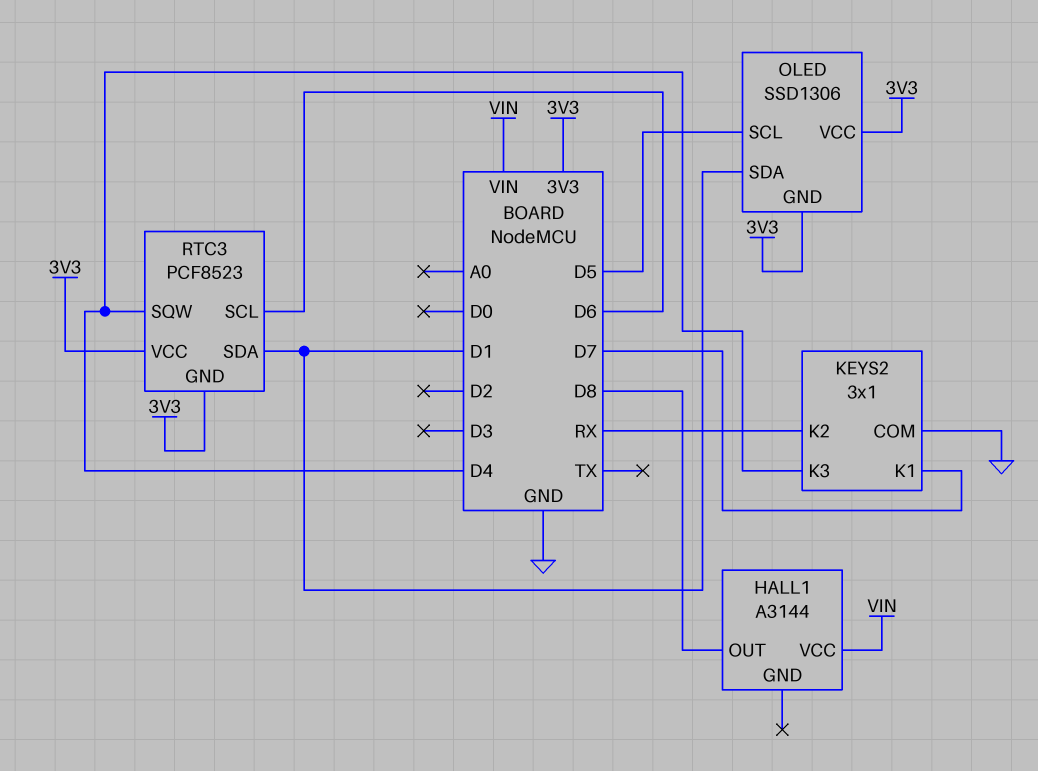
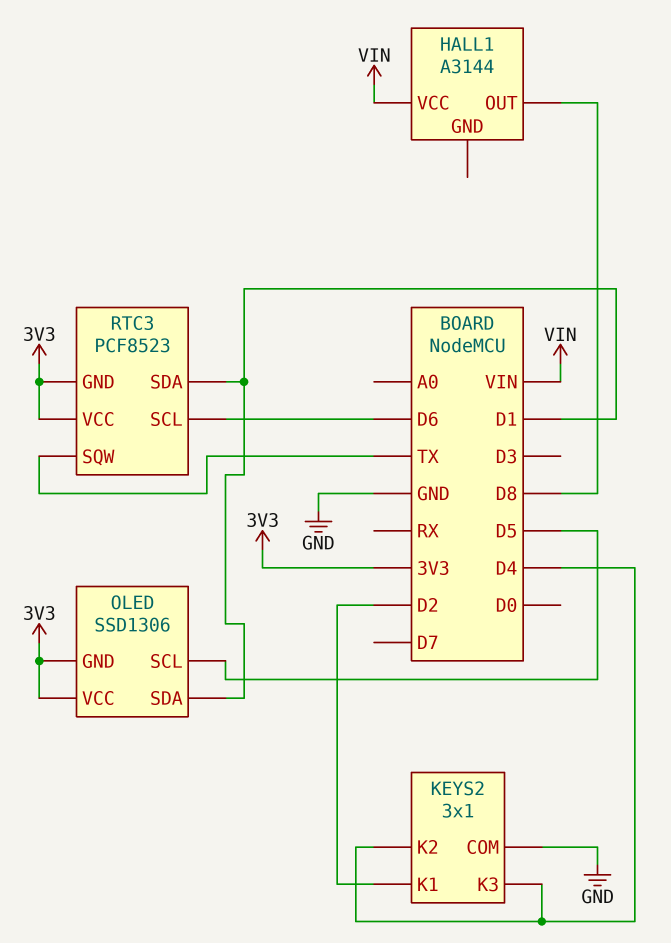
KEYS2 pin K1: D7 -> D2
KEYS2 pin K2: RX -> D4
RTC3 pin SQW: D4 -> TX

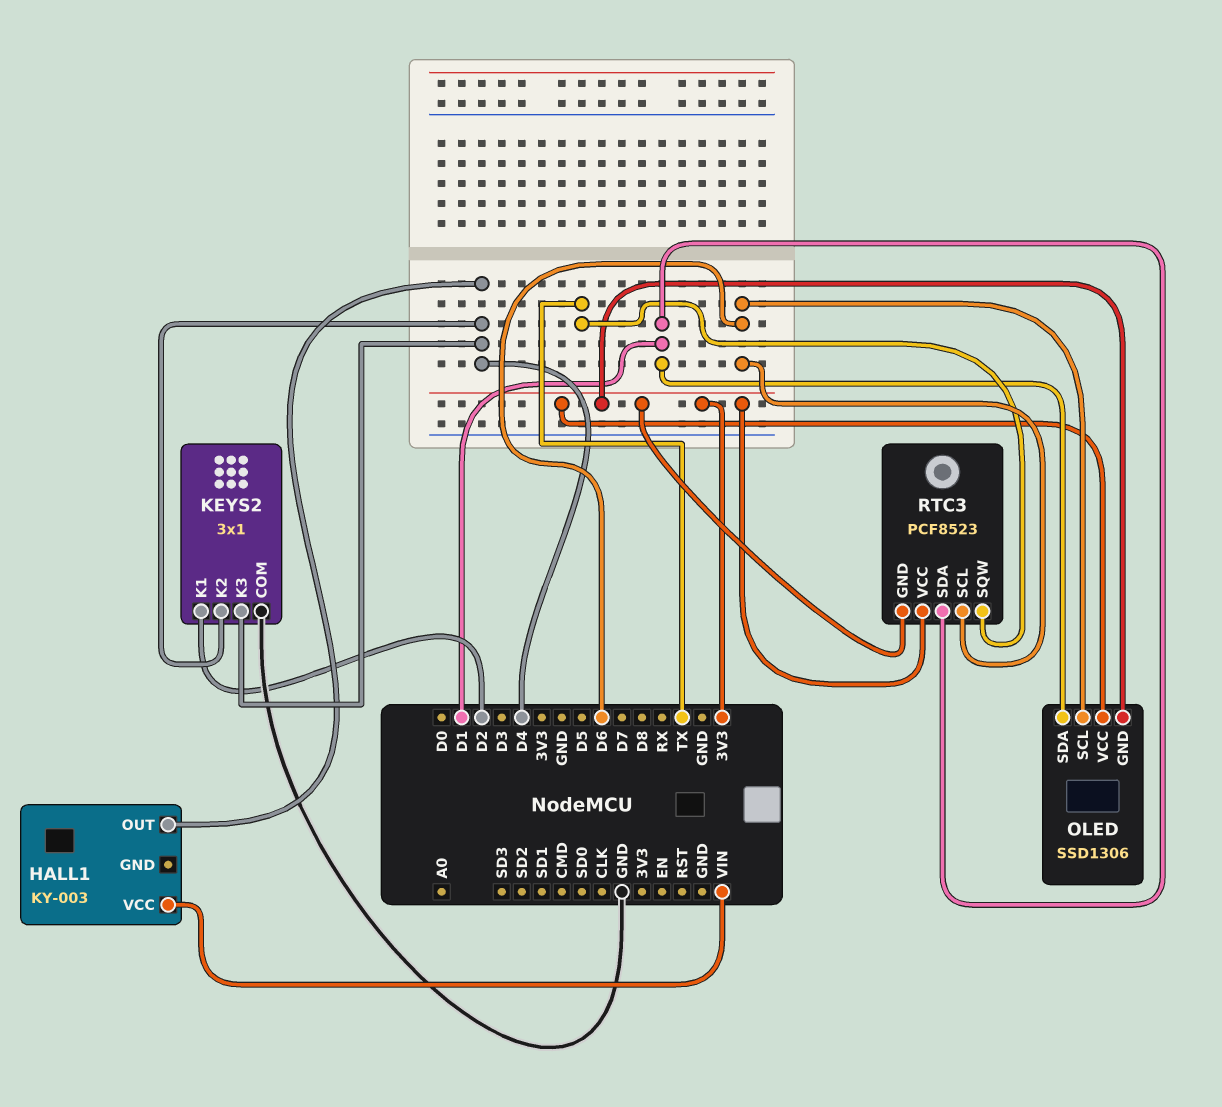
HALL1: A3144 -> KY-003
HALL1 pin OUT: D8 -> D4
OLED pin SCL: D5 -> D6

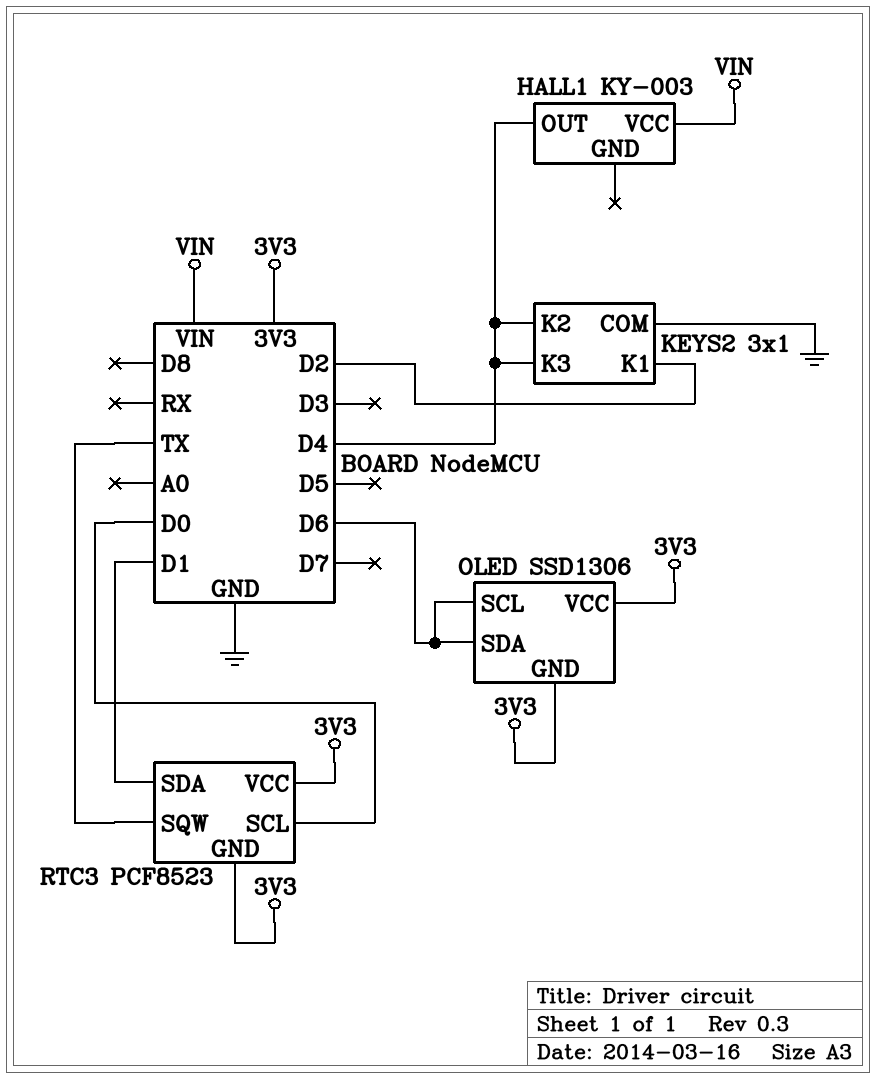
OLED pin SDA: D1 -> D6
RTC3 pin SCL: D6 -> D0

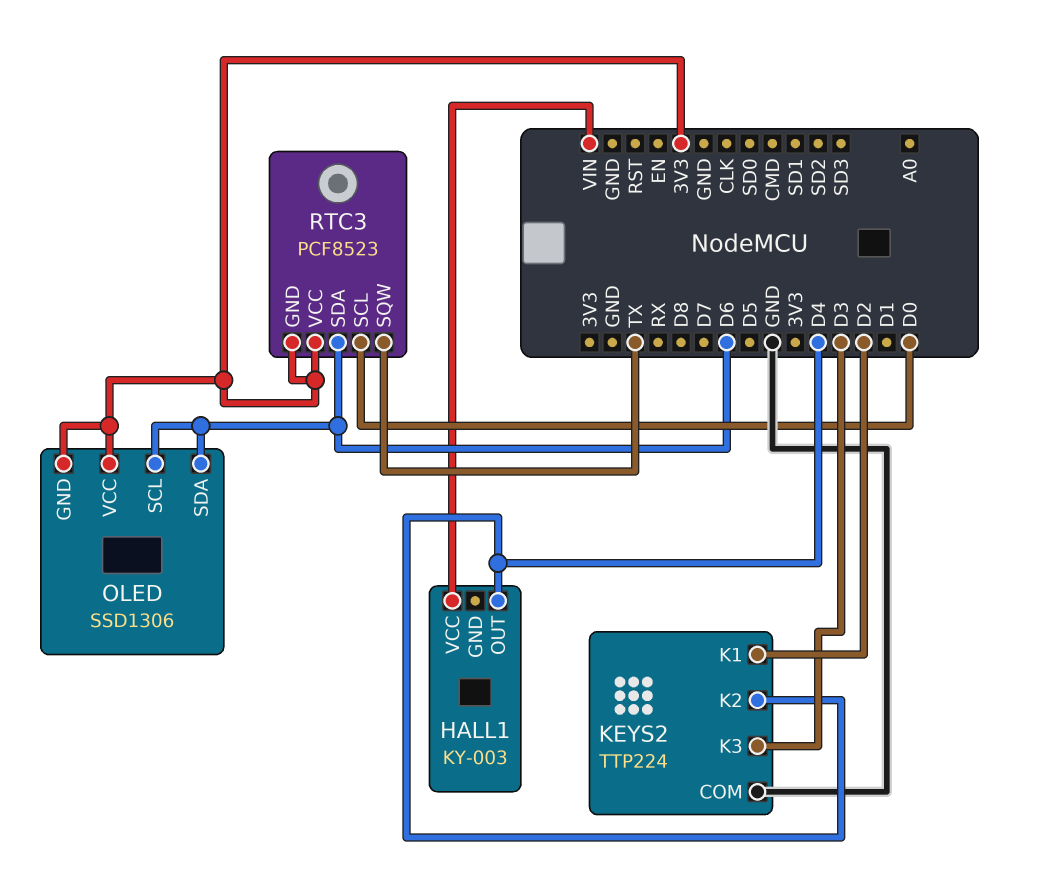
KEYS2: 3x1 -> TTP224
KEYS2 pin K3: D4 -> D3
RTC3 pin SDA: D1 -> D6

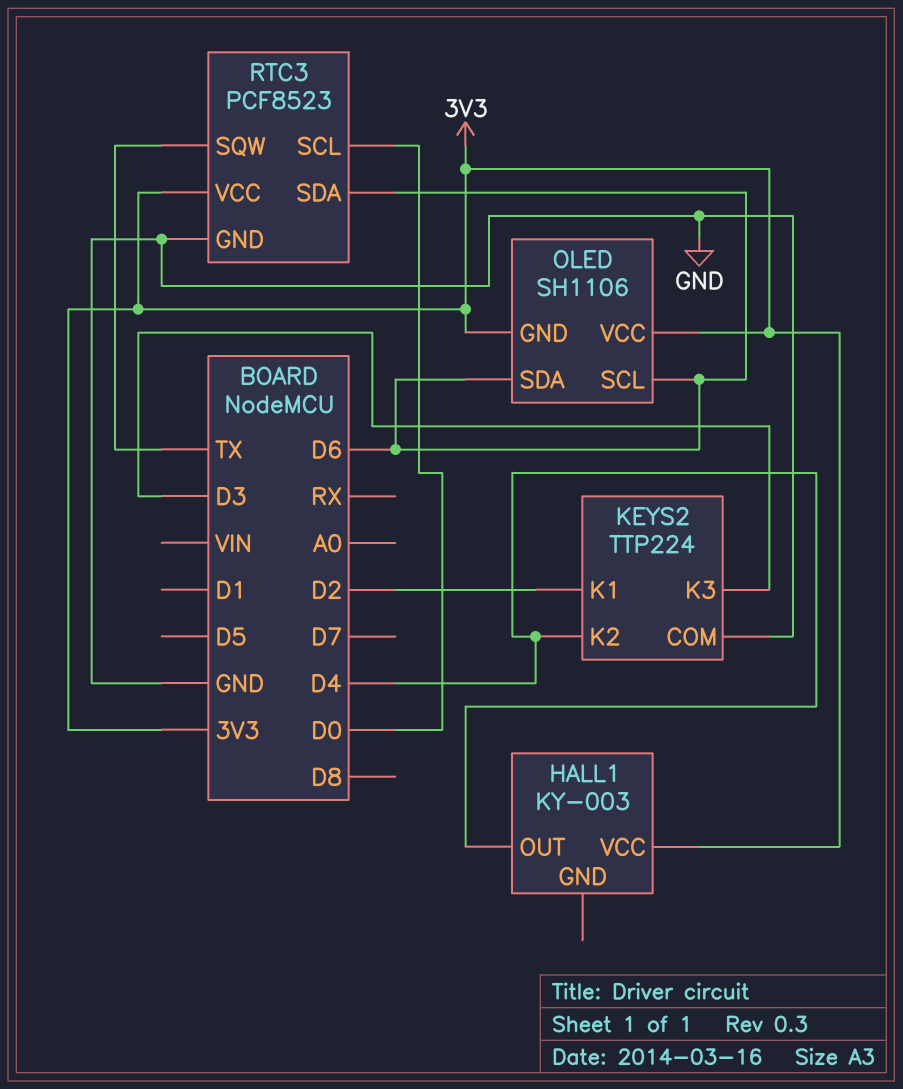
HALL1 pin VCC: VIN -> 3V3
OLED: SSD1306 -> SH1106
RTC3 pin GND: 3V3 -> GND

